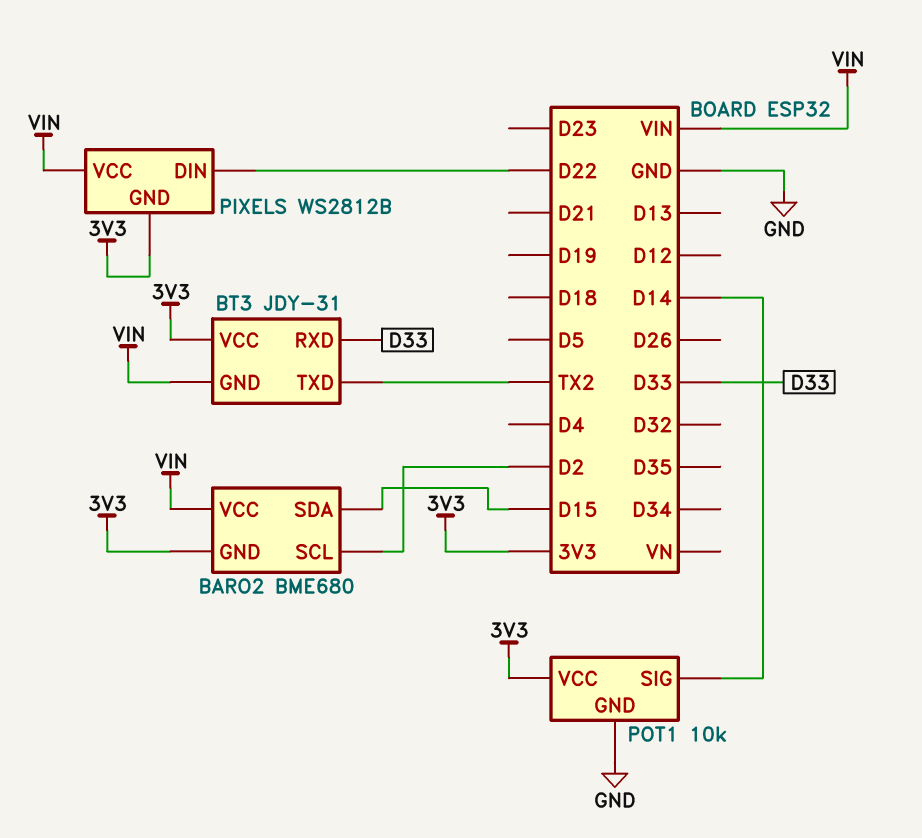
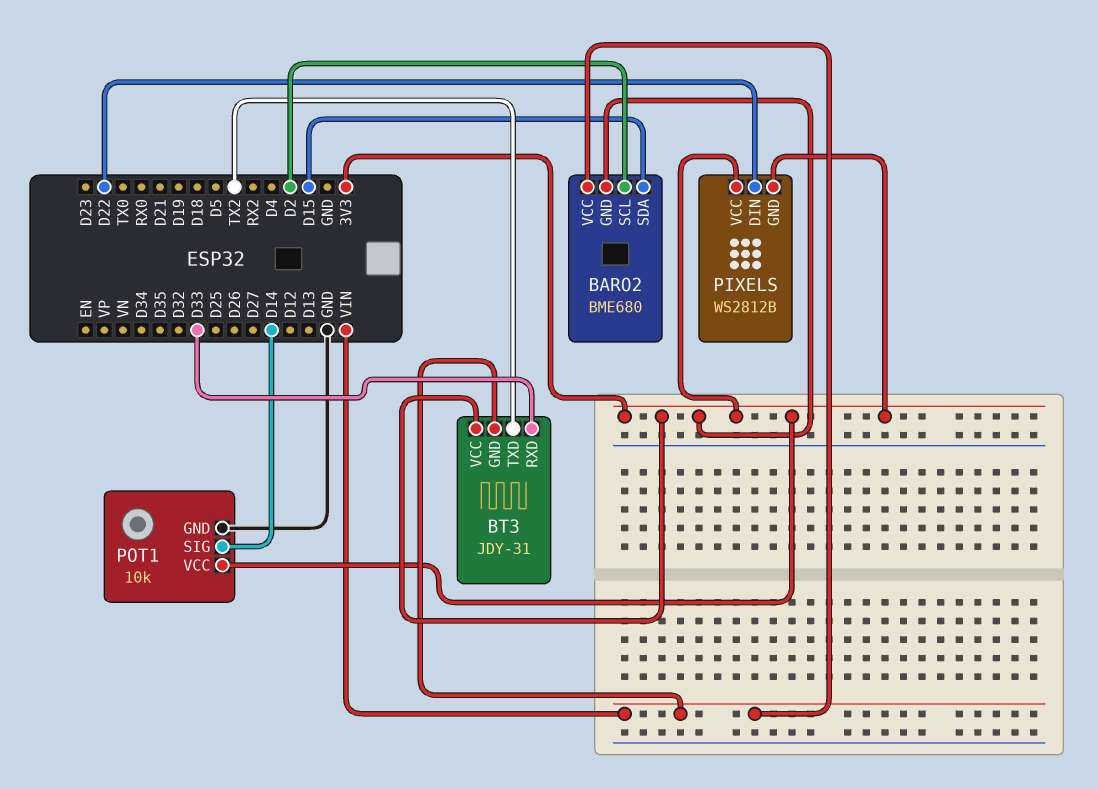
PIXELS pin VCC: VIN -> 3V3

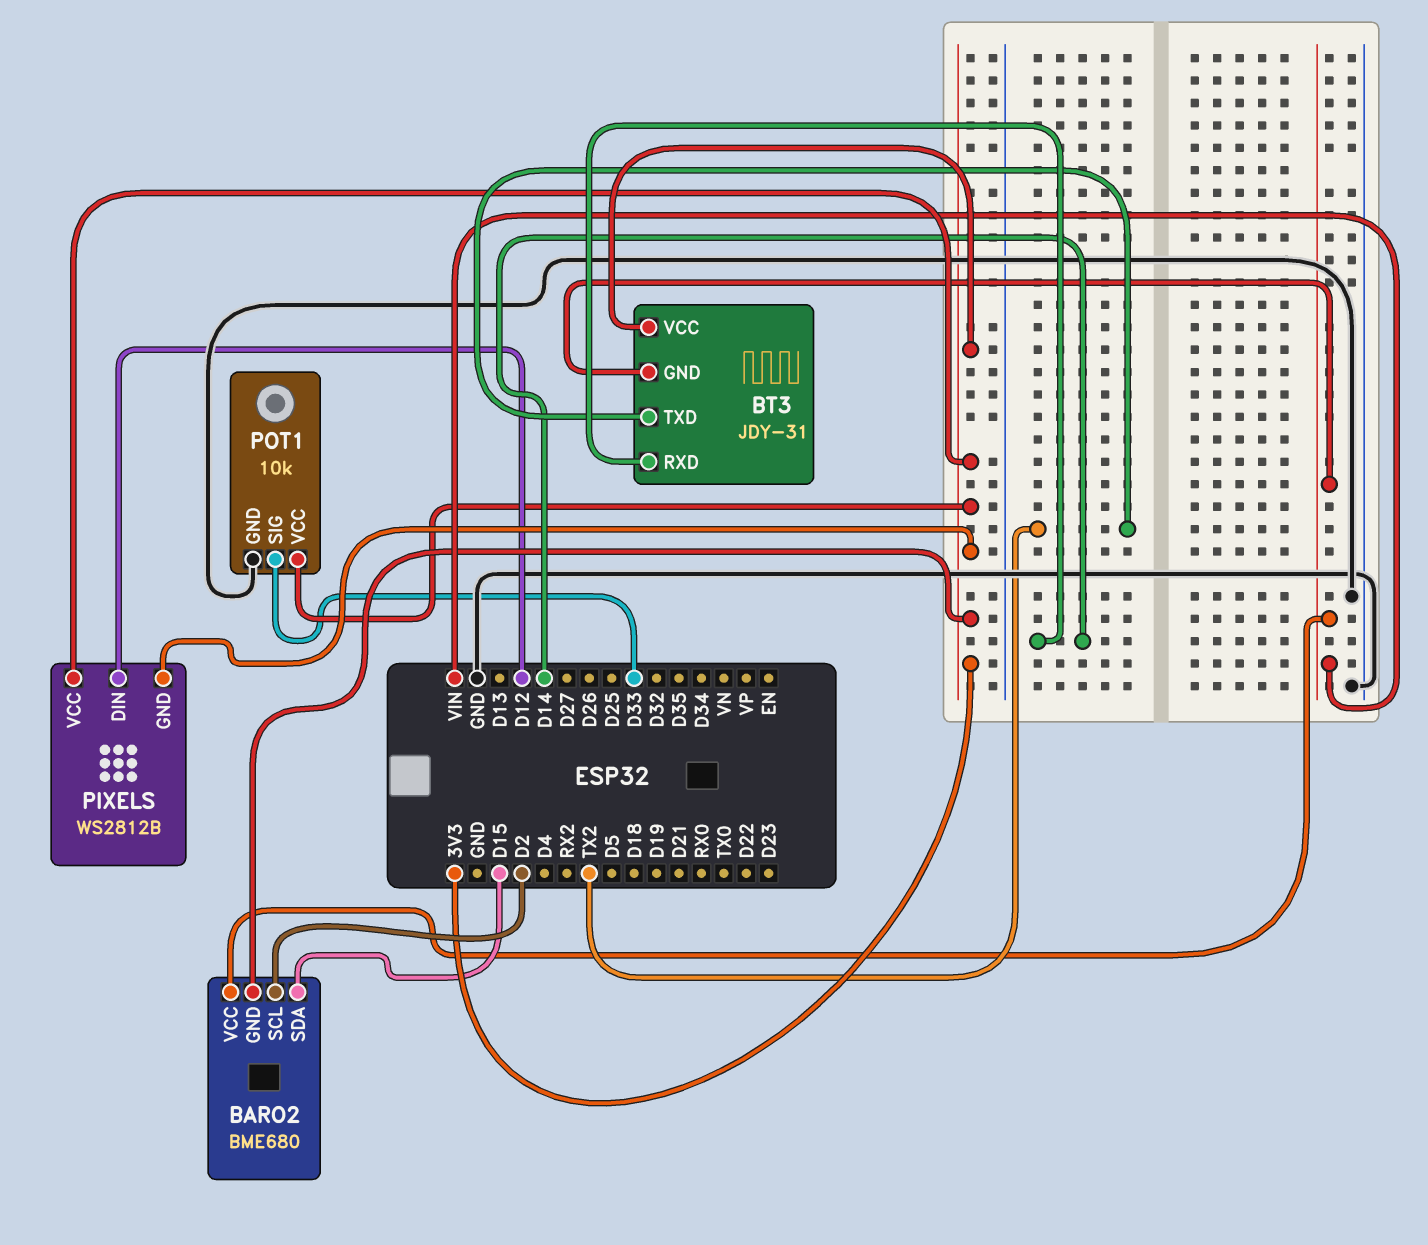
BT3 pin RXD: D33 -> D14
PIXELS pin DIN: D22 -> D12
POT1 pin SIG: D14 -> D33

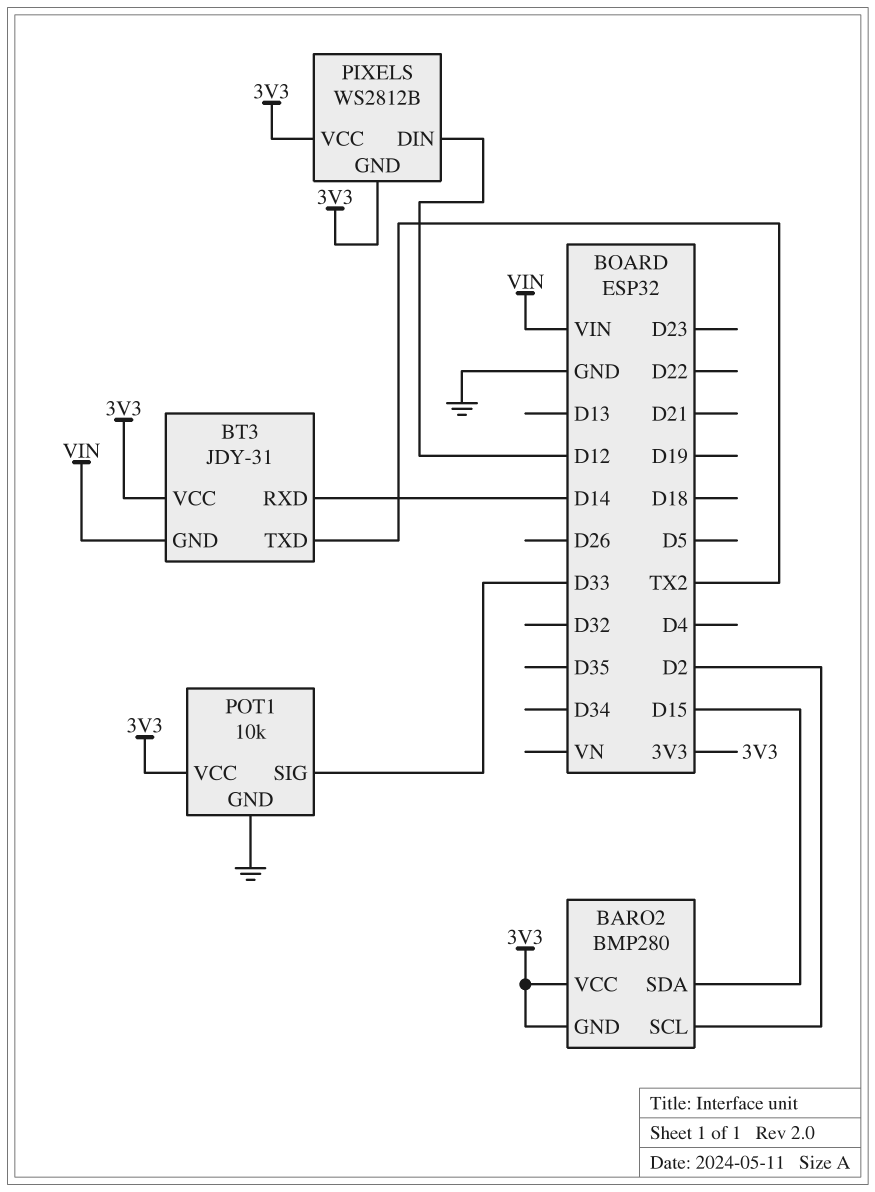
BARO2: BME680 -> BMP280
BARO2 pin VCC: VIN -> 3V3

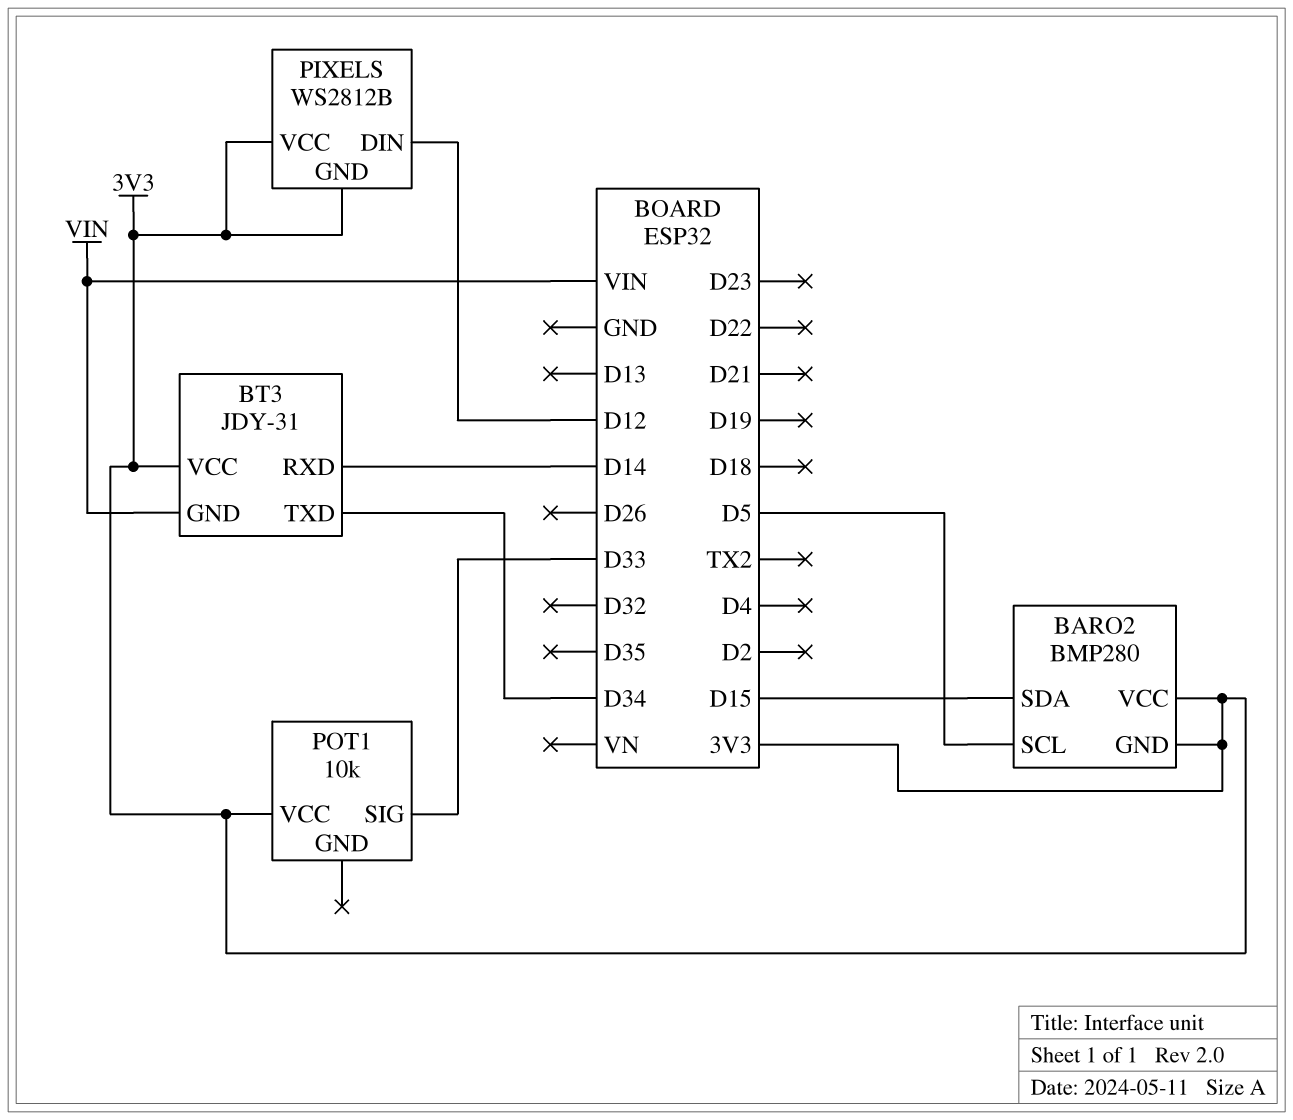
BARO2 pin SCL: D2 -> D5
BT3 pin TXD: TX2 -> D34
POT1 pin GND: GND -> none

